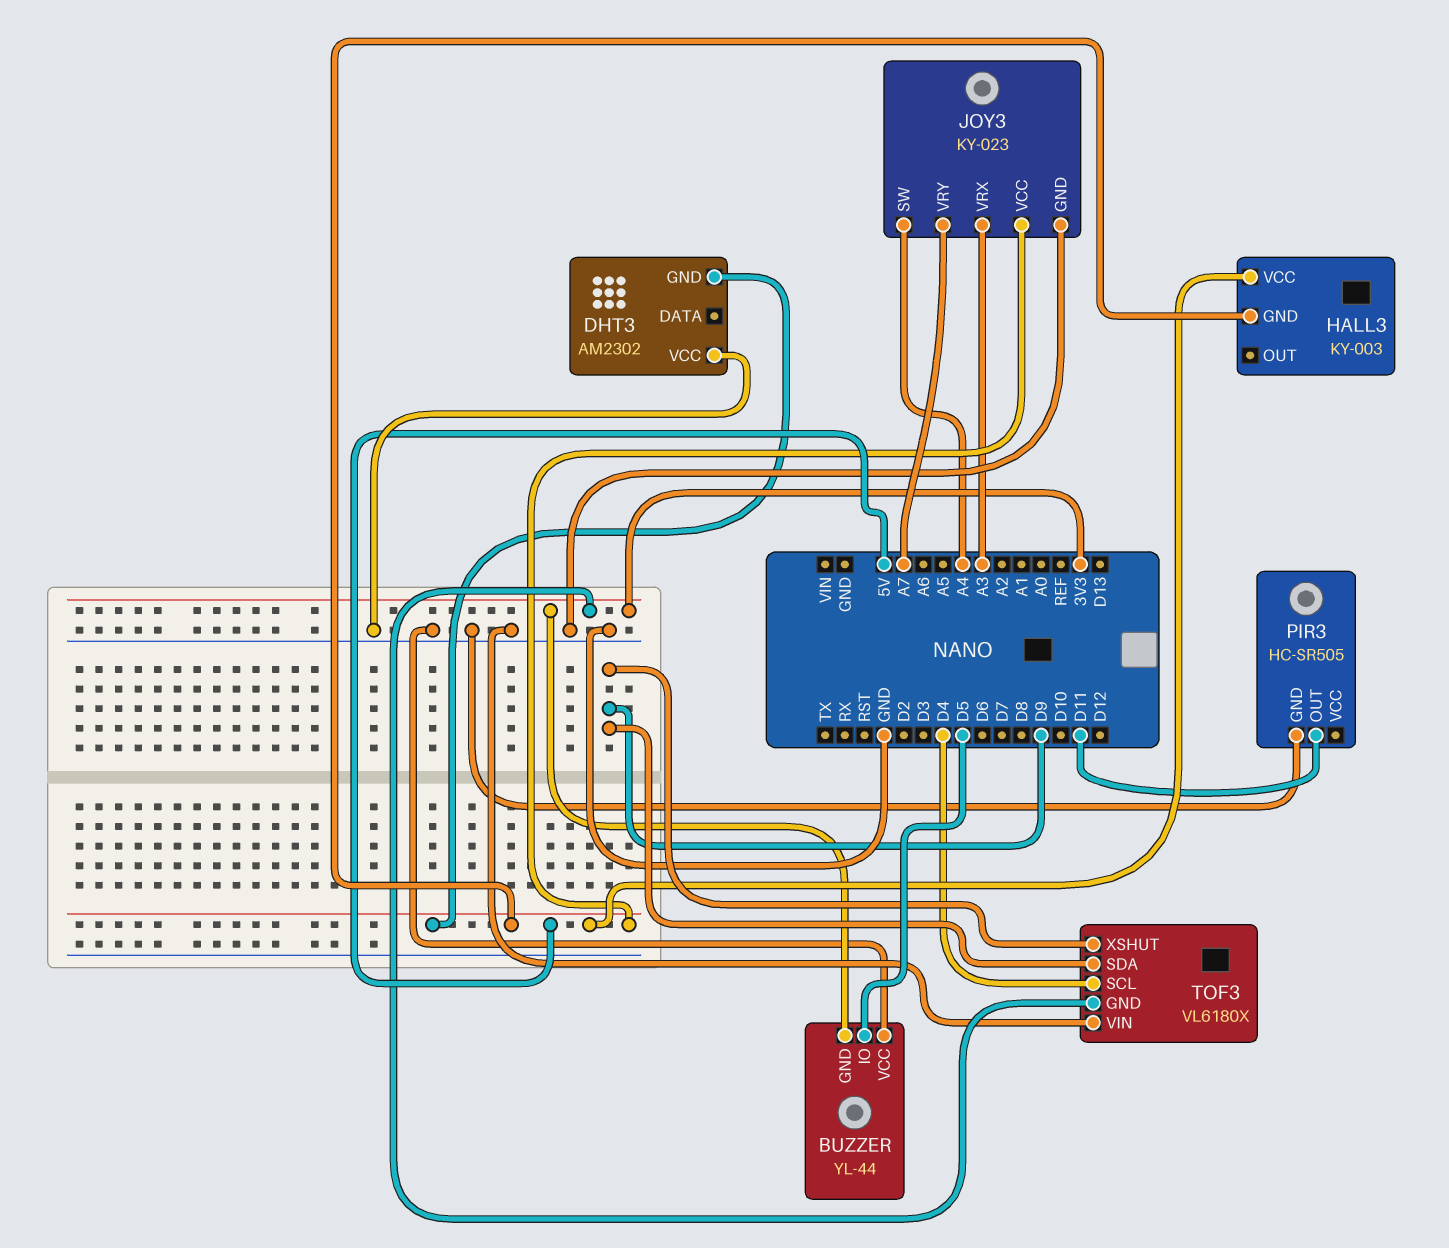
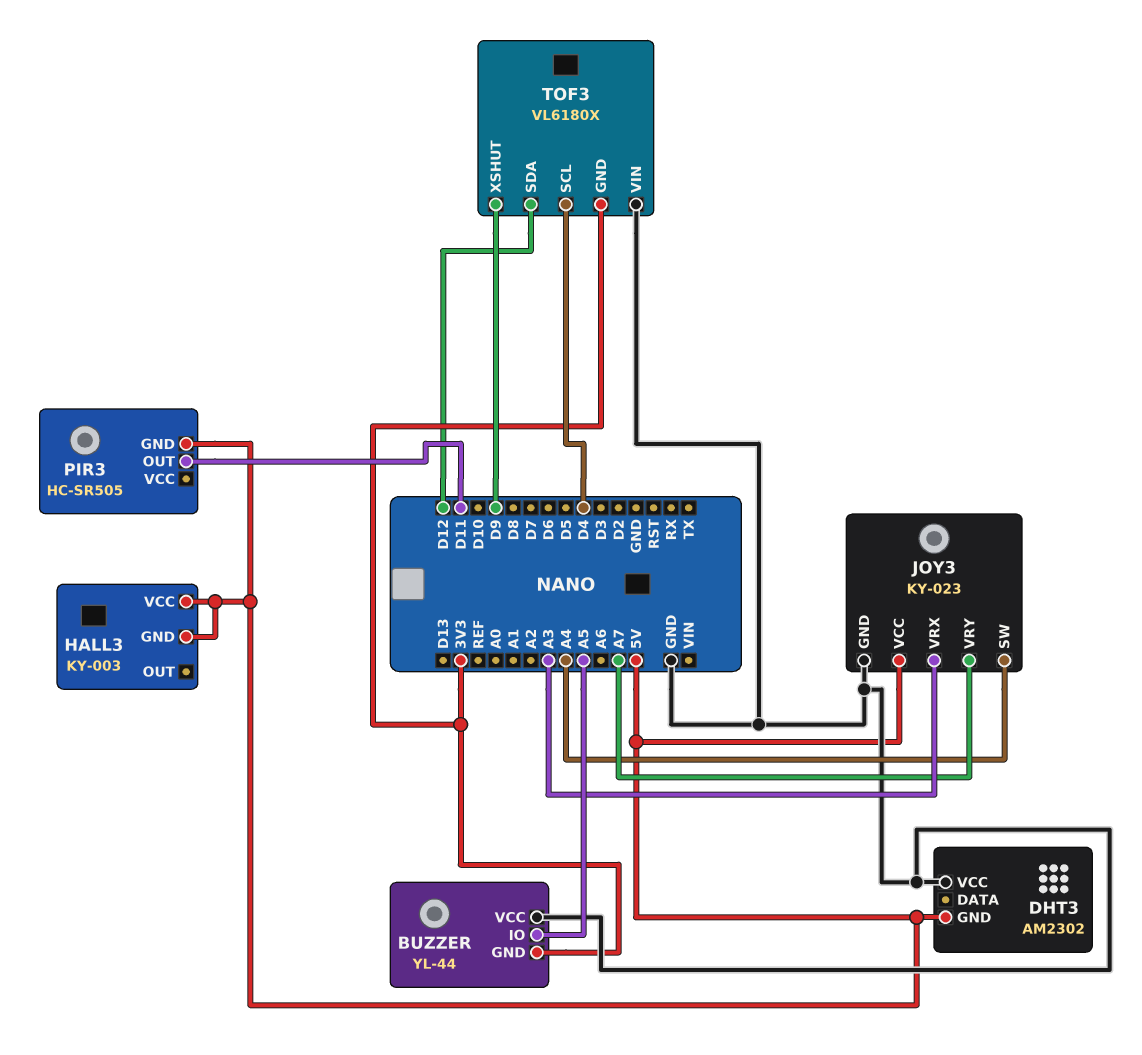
BUZZER pin IO: D5 -> A5
PIR3 pin GND: GND -> 5V
TOF3 pin SDA: D9 -> D12

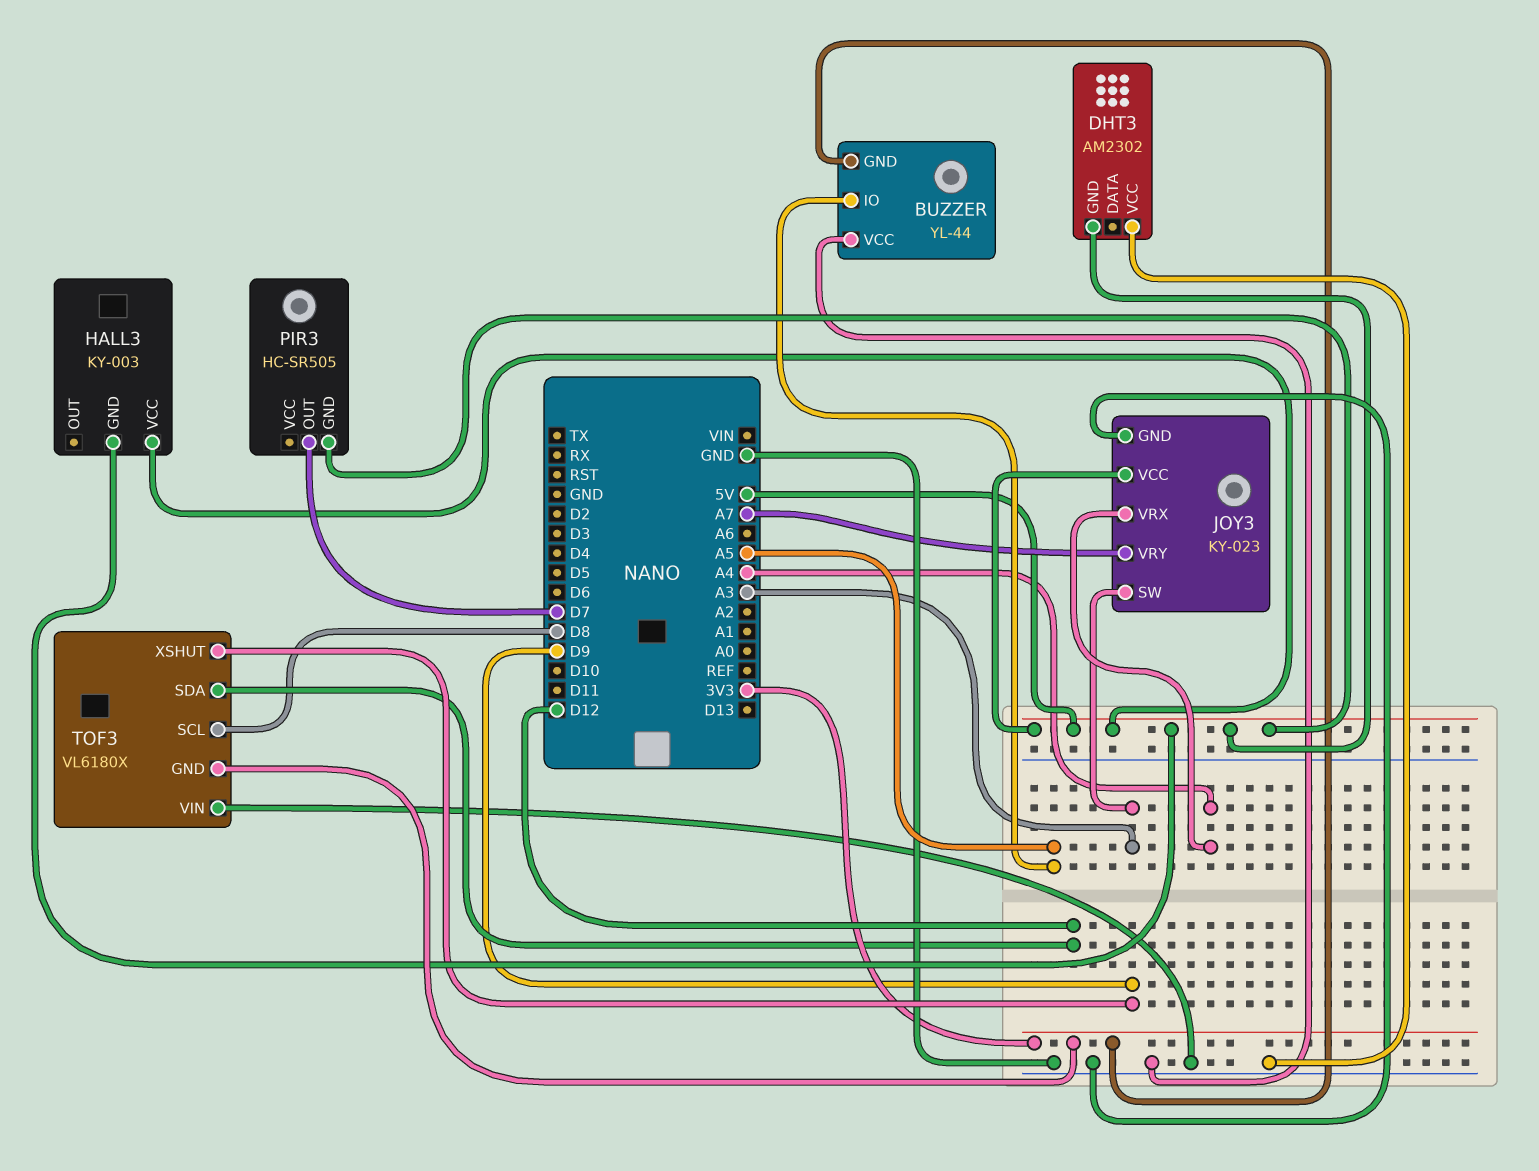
JOY3 pin SW: A4 -> A3
JOY3 pin VRX: A3 -> A4
PIR3 pin OUT: D11 -> D7
TOF3 pin SCL: D4 -> D8

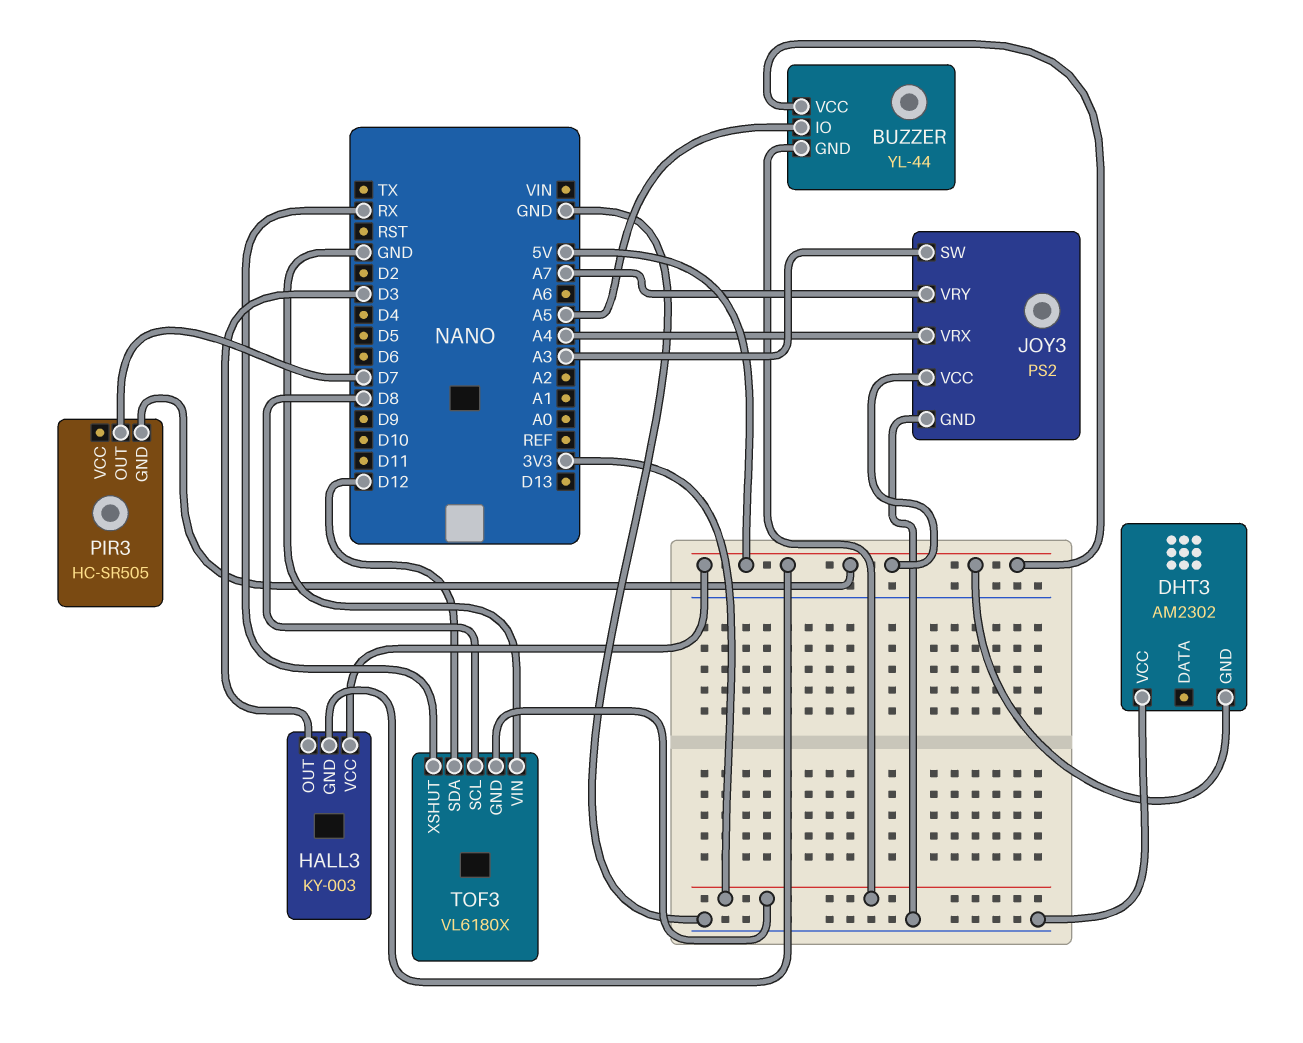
BUZZER pin VCC: GND -> 5V
HALL3 pin OUT: none -> D3
JOY3: KY-023 -> PS2
TOF3 pin XSHUT: D9 -> RX

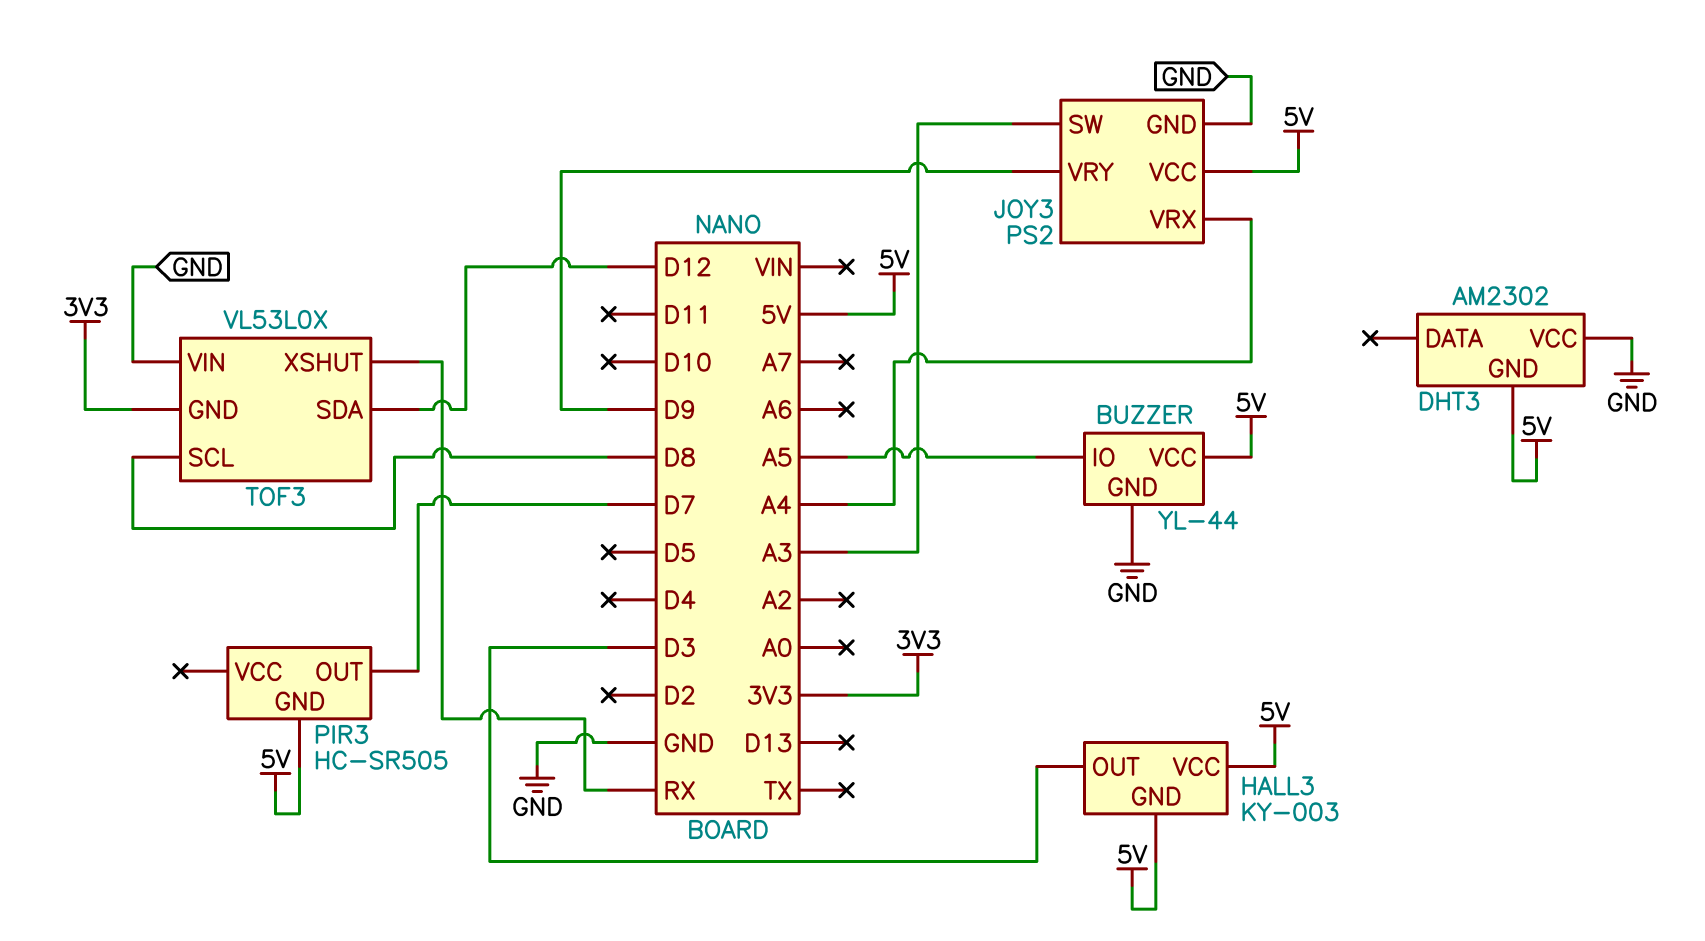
BUZZER pin GND: 3V3 -> GND
JOY3 pin VRY: A7 -> D9
TOF3: VL6180X -> VL53L0X

